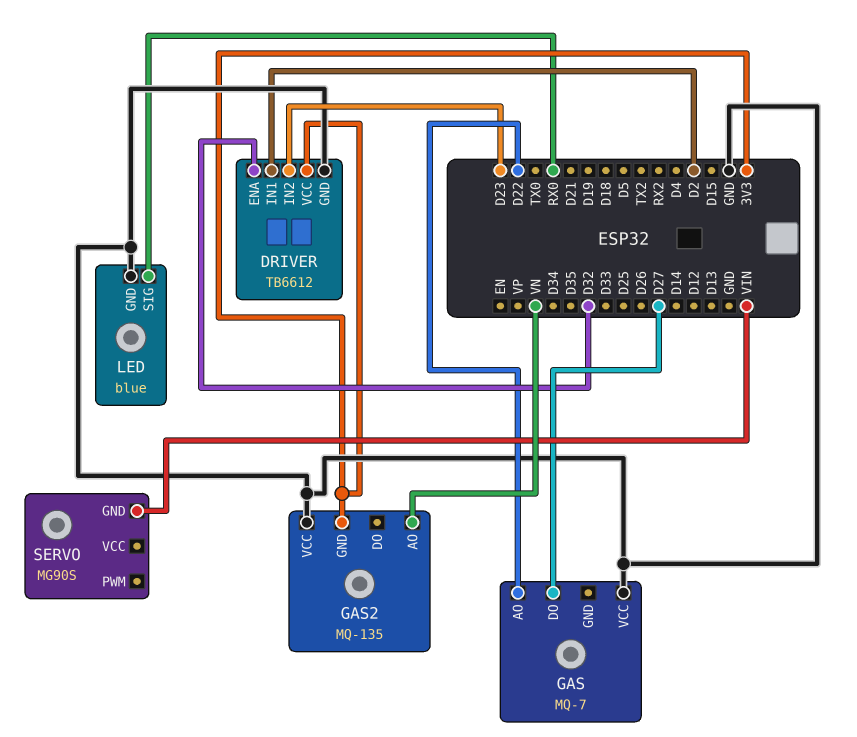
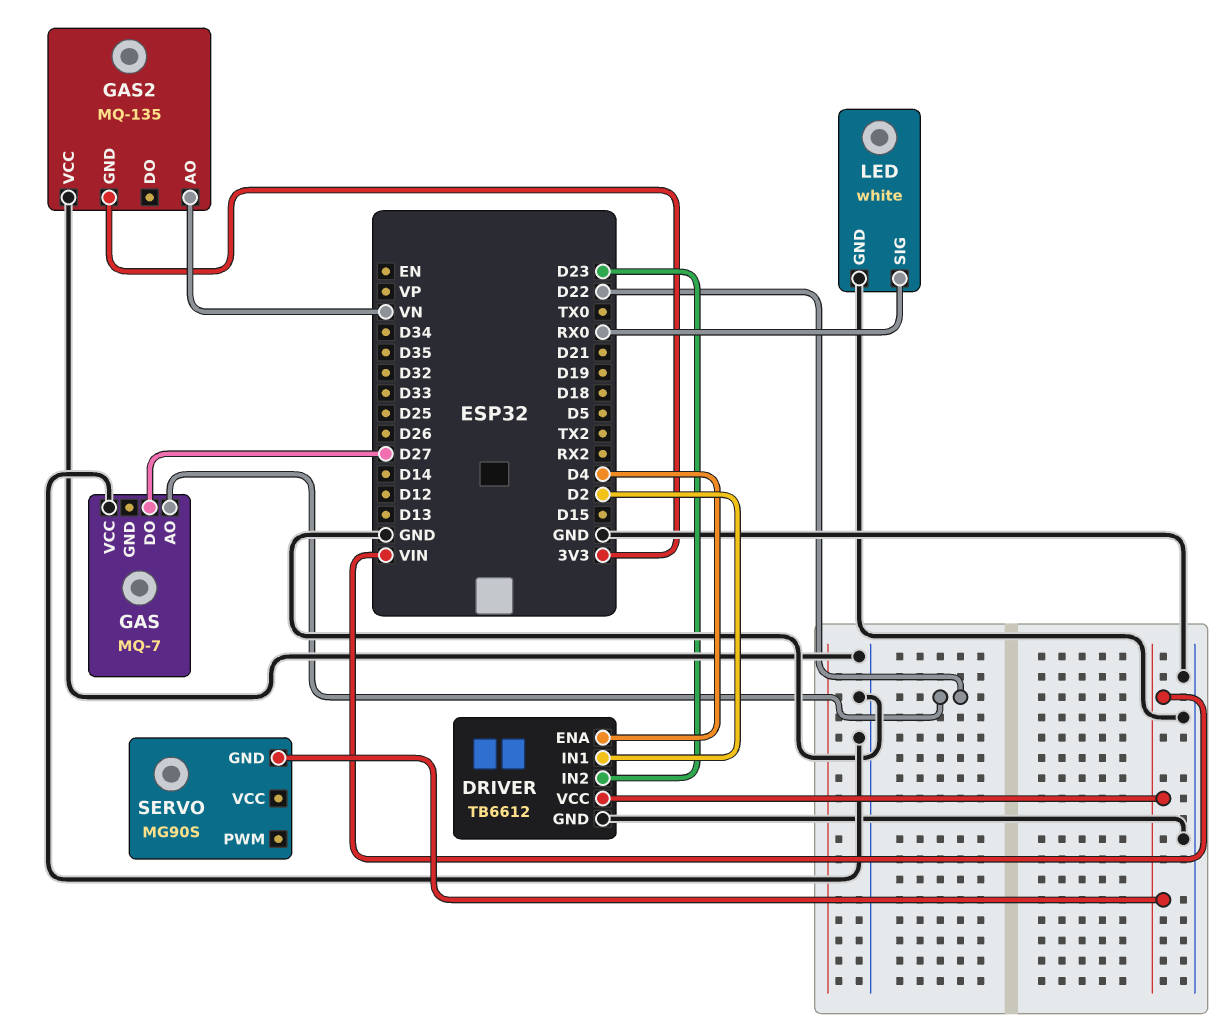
DRIVER pin ENA: D32 -> D4
DRIVER pin VCC: 3V3 -> VIN
LED: blue -> white

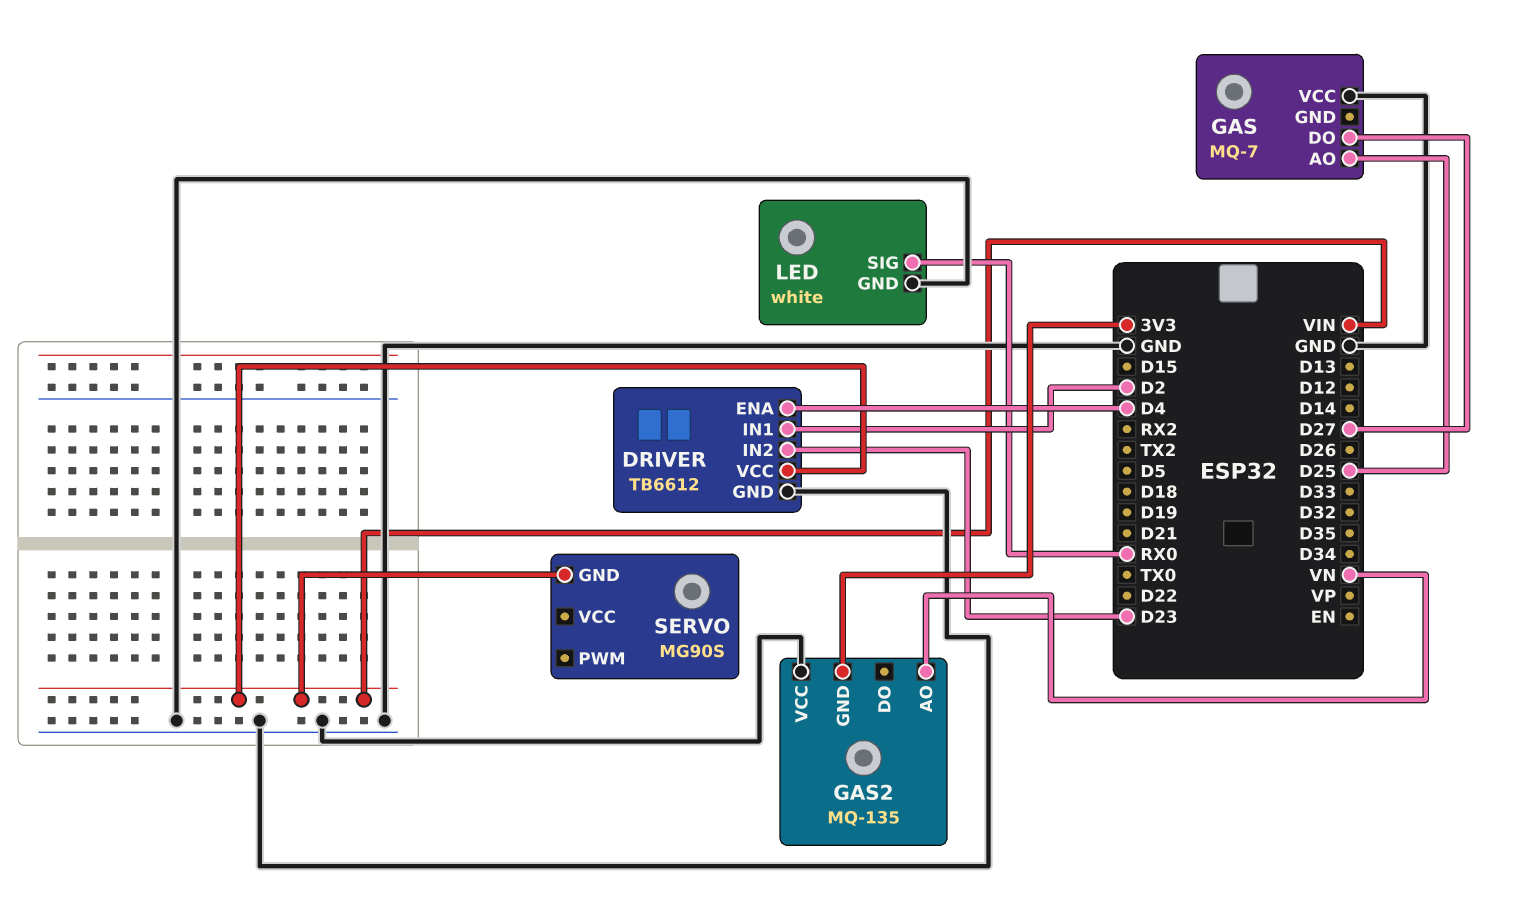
GAS pin AO: D22 -> D25

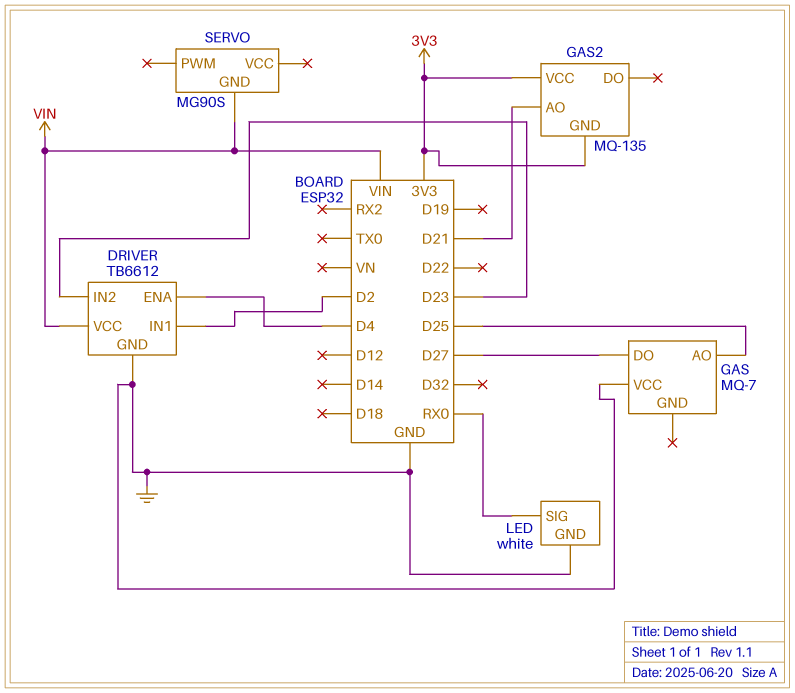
GAS2 pin AO: VN -> D21
GAS2 pin VCC: GND -> 3V3

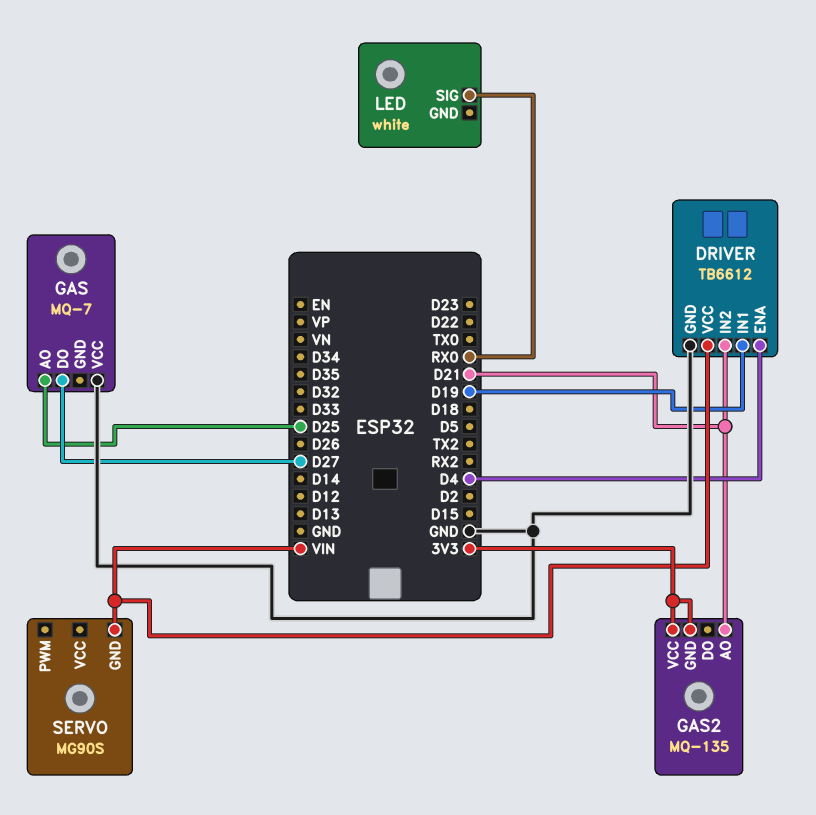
DRIVER pin IN1: D2 -> D19
DRIVER pin IN2: D23 -> D21
LED pin GND: GND -> none

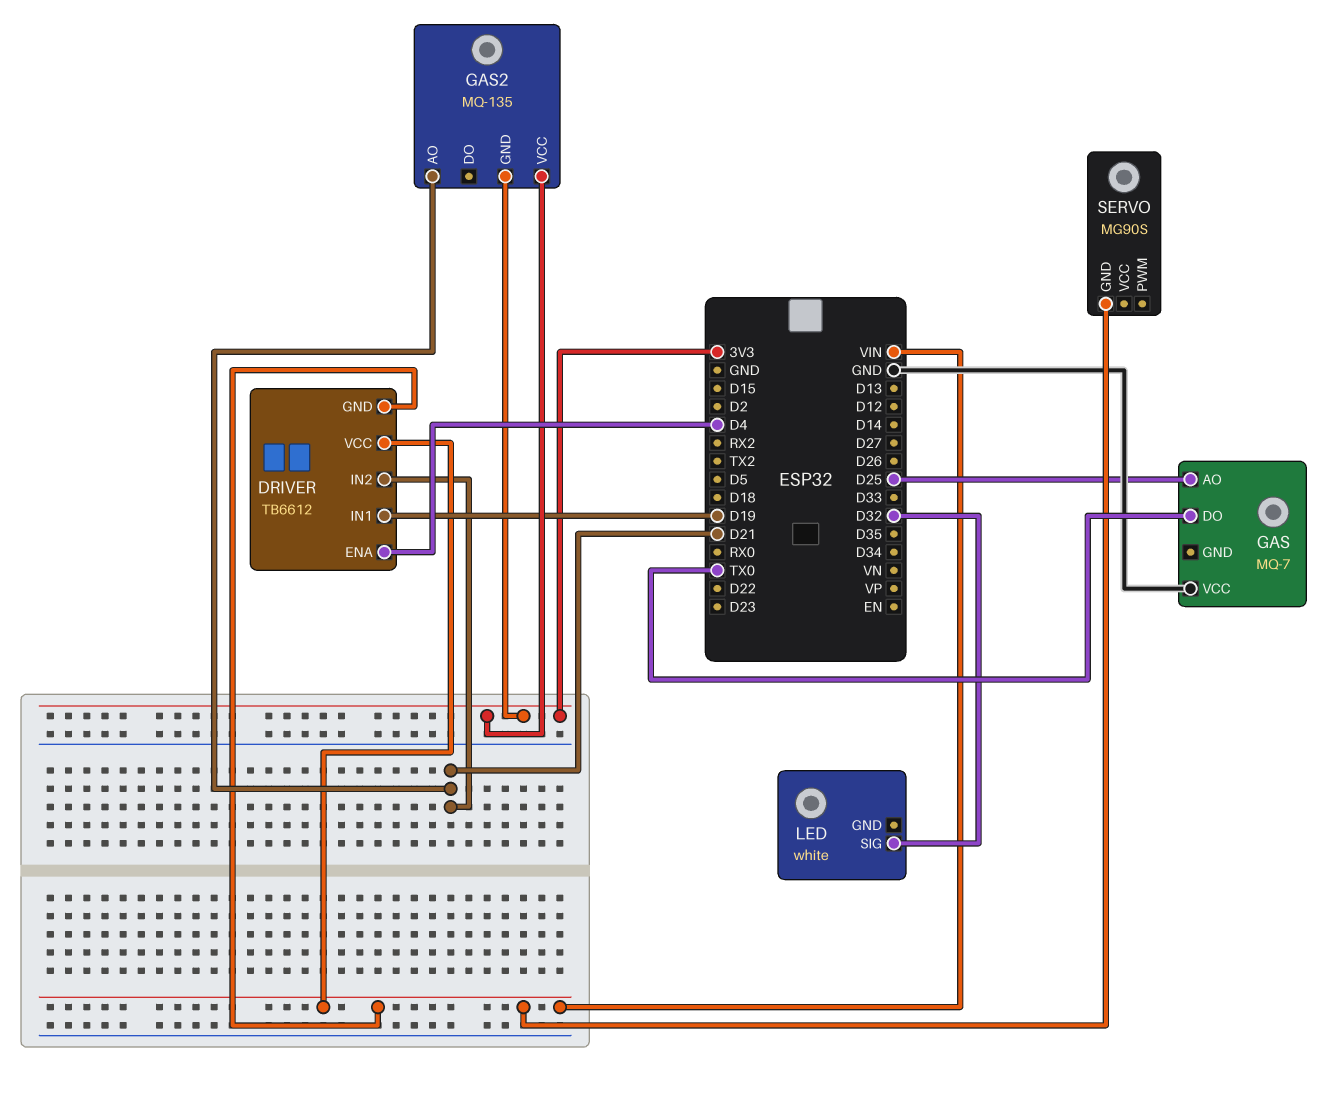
DRIVER pin GND: GND -> VIN
GAS pin DO: D27 -> TX0
LED pin SIG: RX0 -> D32

